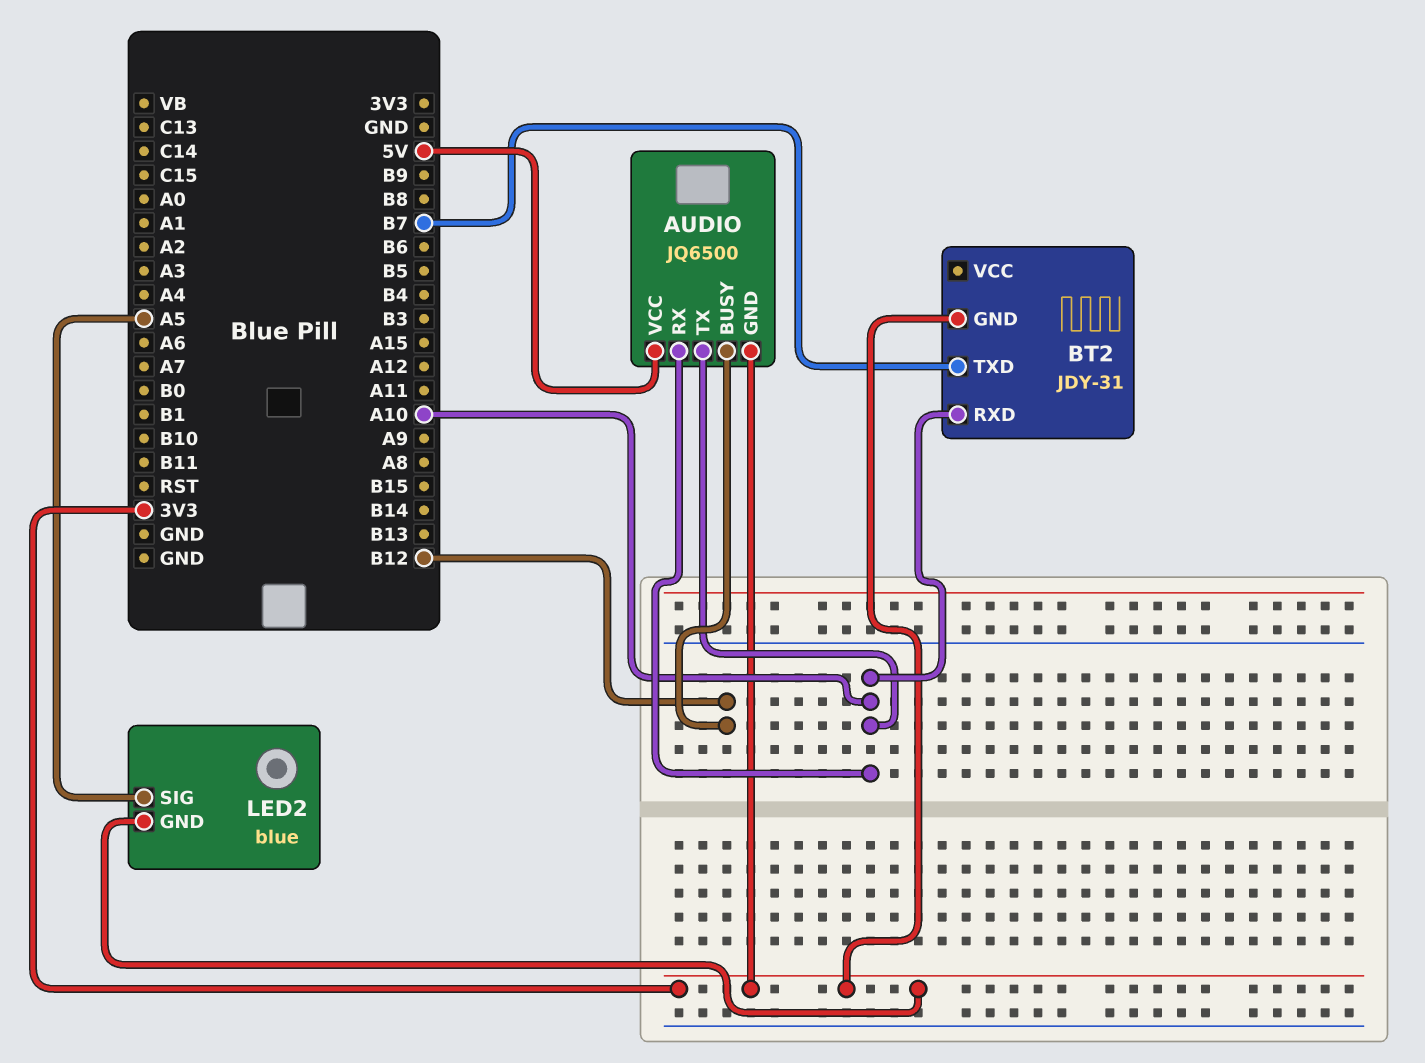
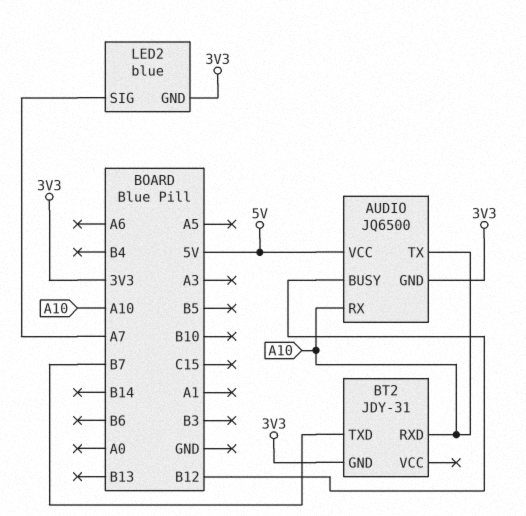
LED2 pin SIG: A5 -> A7

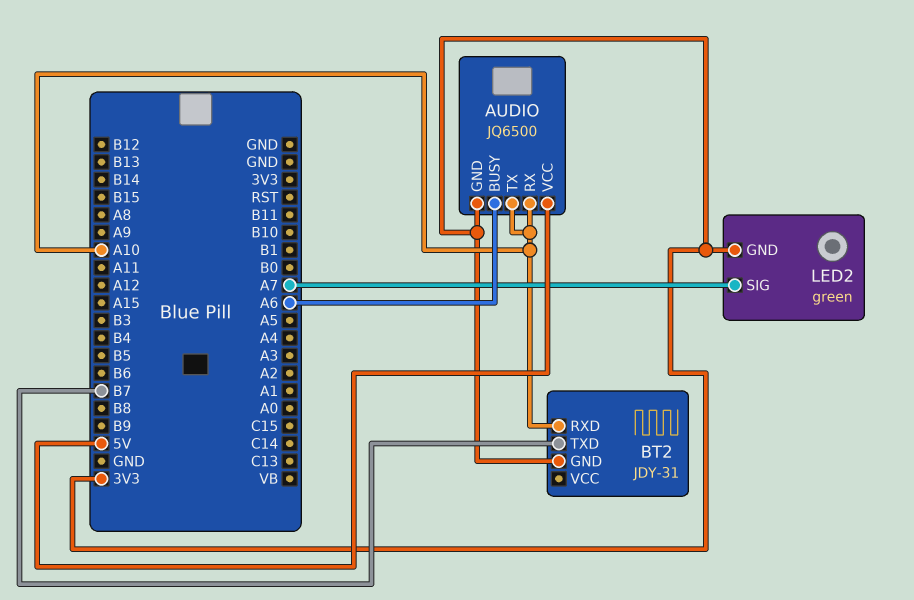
AUDIO pin BUSY: B12 -> A6
LED2: blue -> green

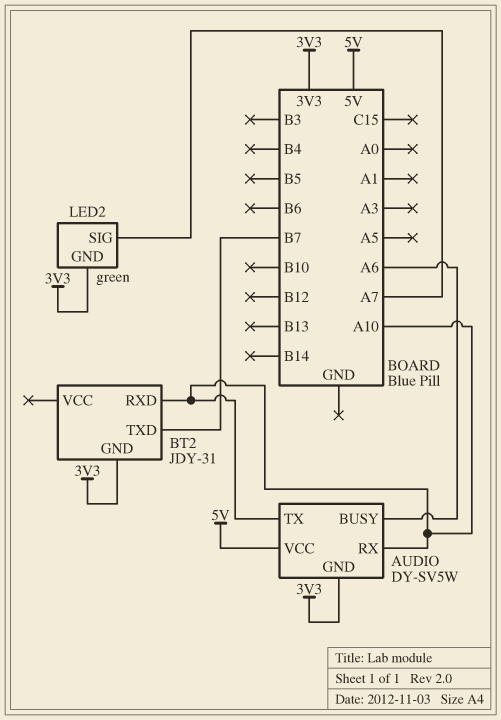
AUDIO: JQ6500 -> DY-SV5W

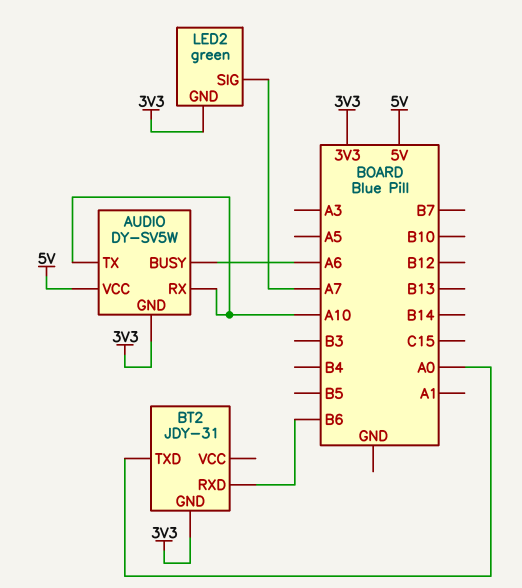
BT2 pin RXD: A10 -> B6
BT2 pin TXD: B7 -> A0

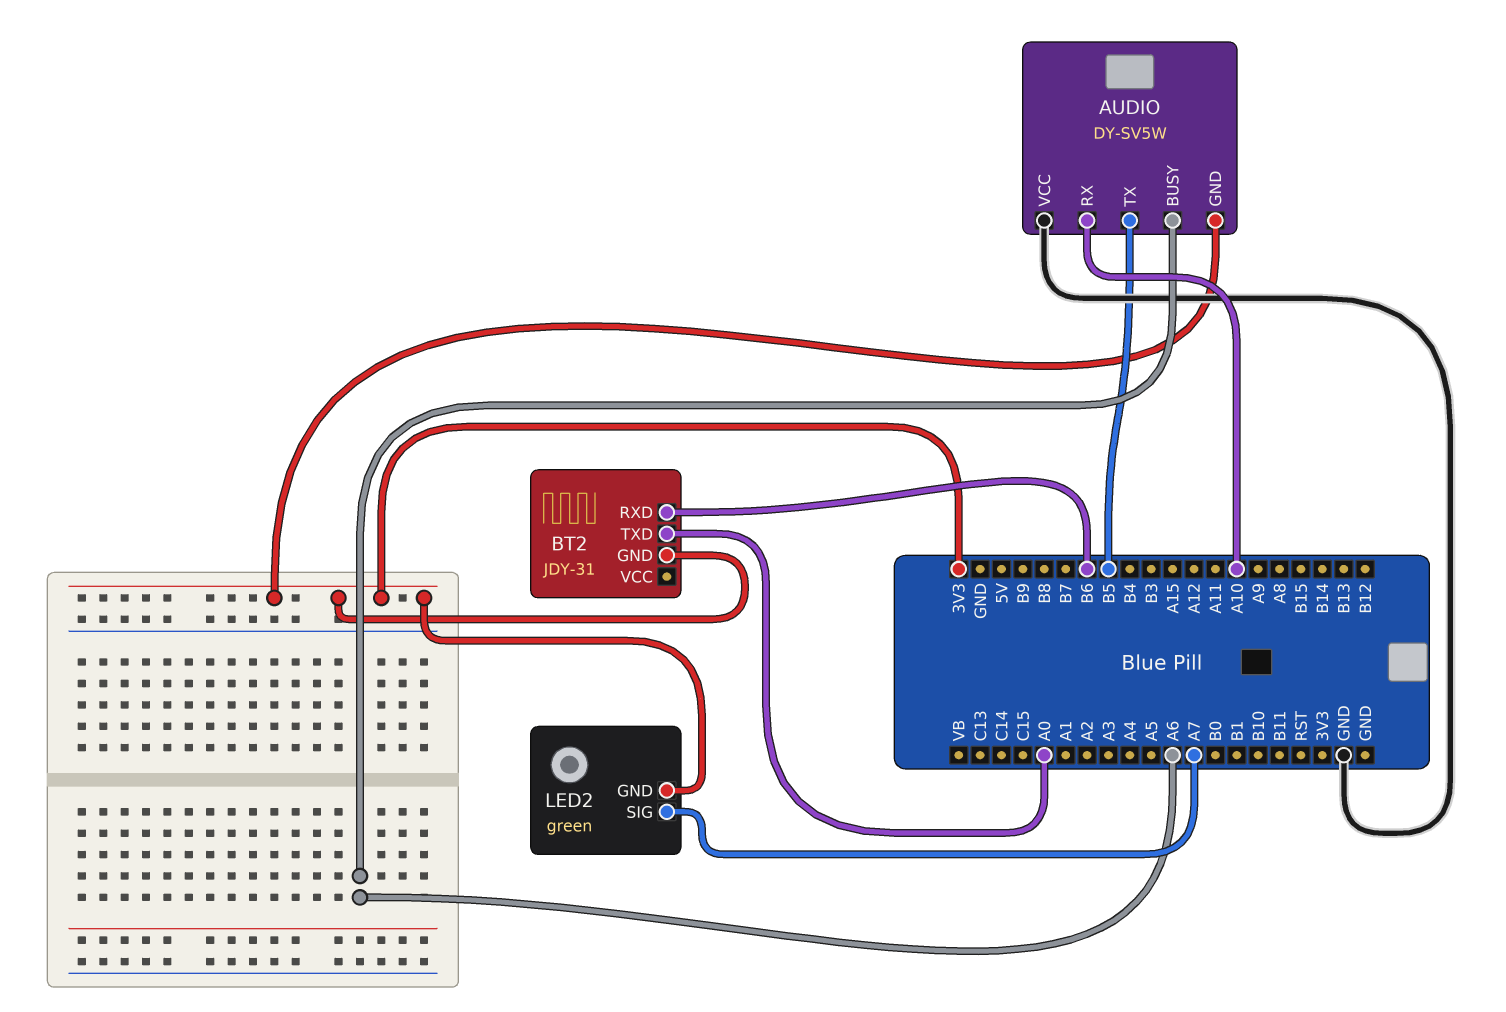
AUDIO pin TX: A10 -> B5
AUDIO pin VCC: 5V -> GND

